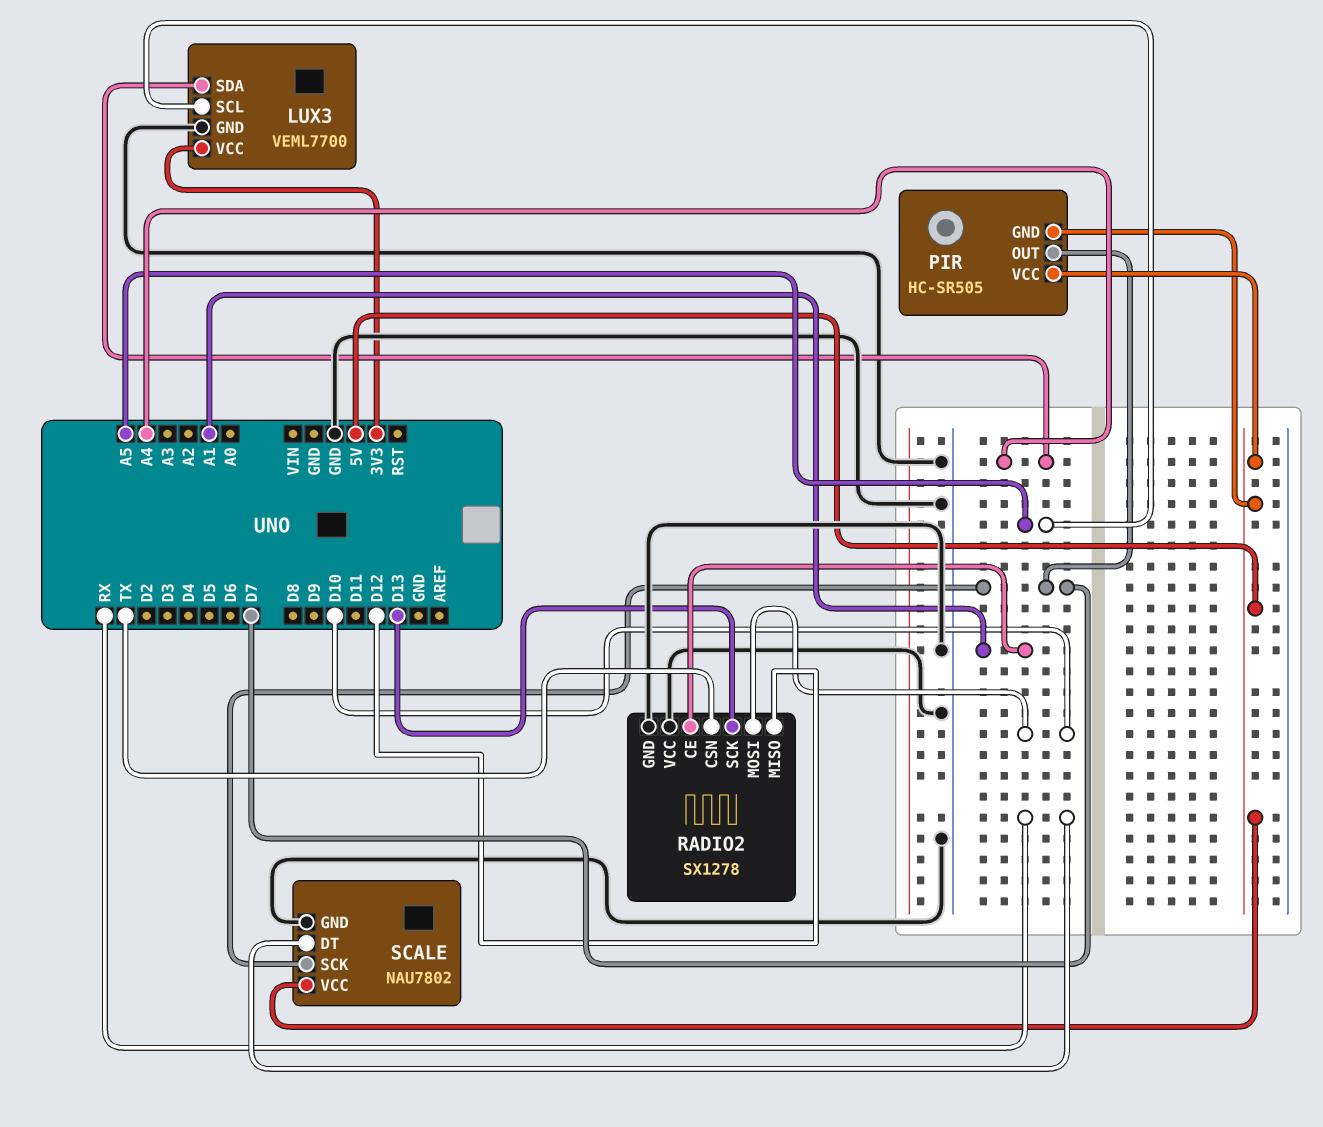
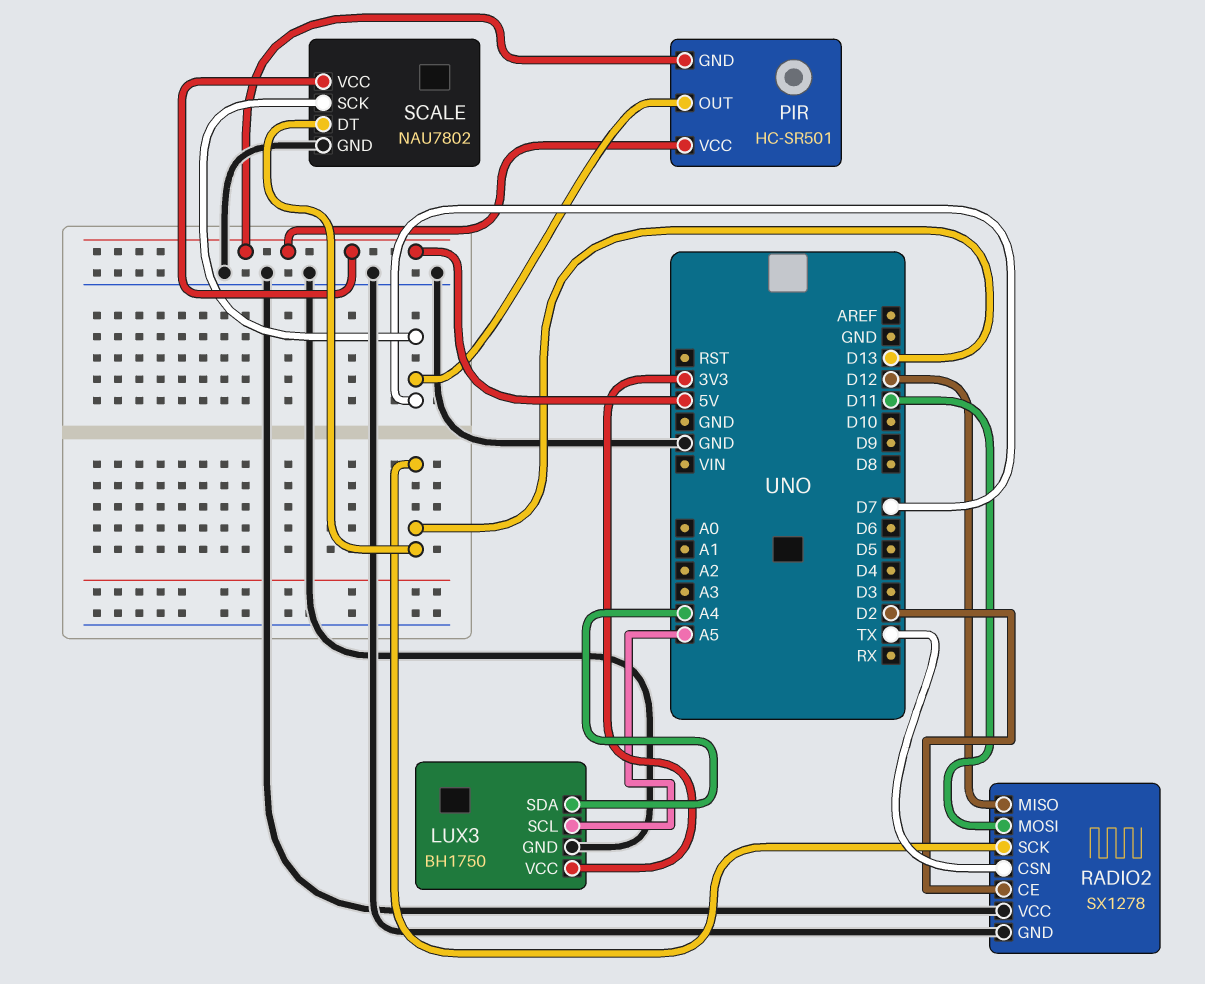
LUX3: VEML7700 -> BH1750
PIR: HC-SR505 -> HC-SR501
RADIO2 pin CE: A1 -> D2
RADIO2 pin MOSI: D10 -> D11
SCALE pin DT: RX -> D13

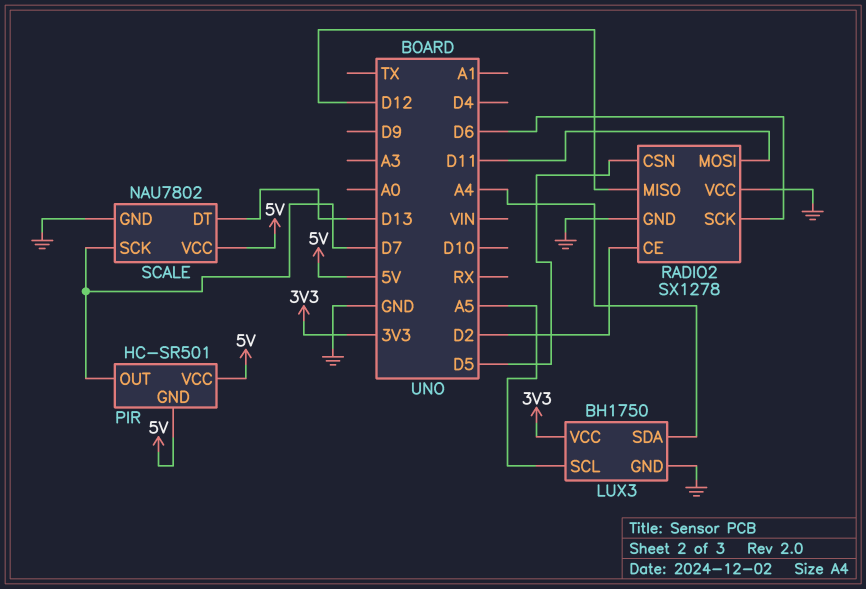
RADIO2 pin CSN: TX -> D5
RADIO2 pin SCK: D13 -> D6

